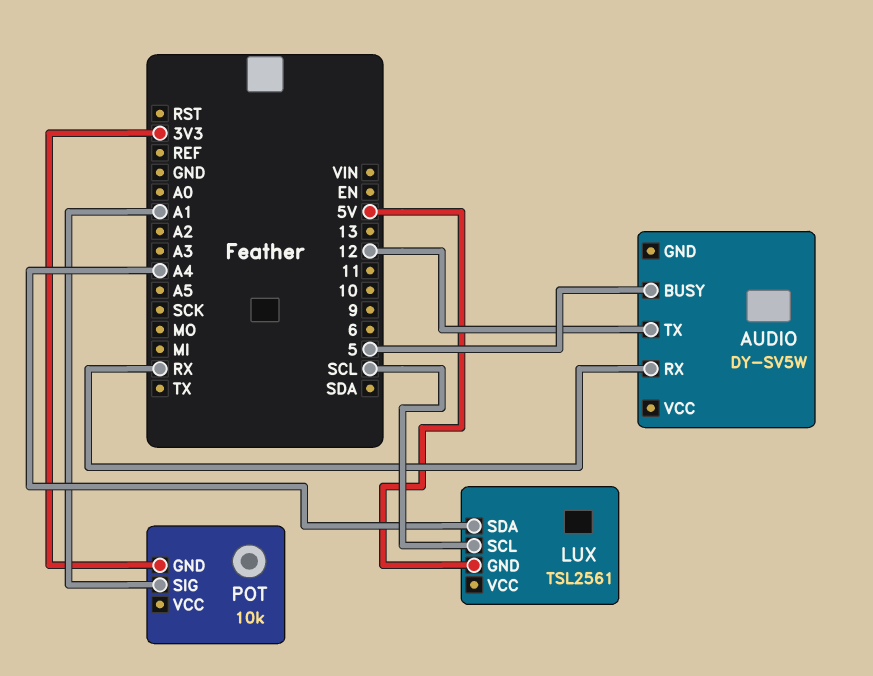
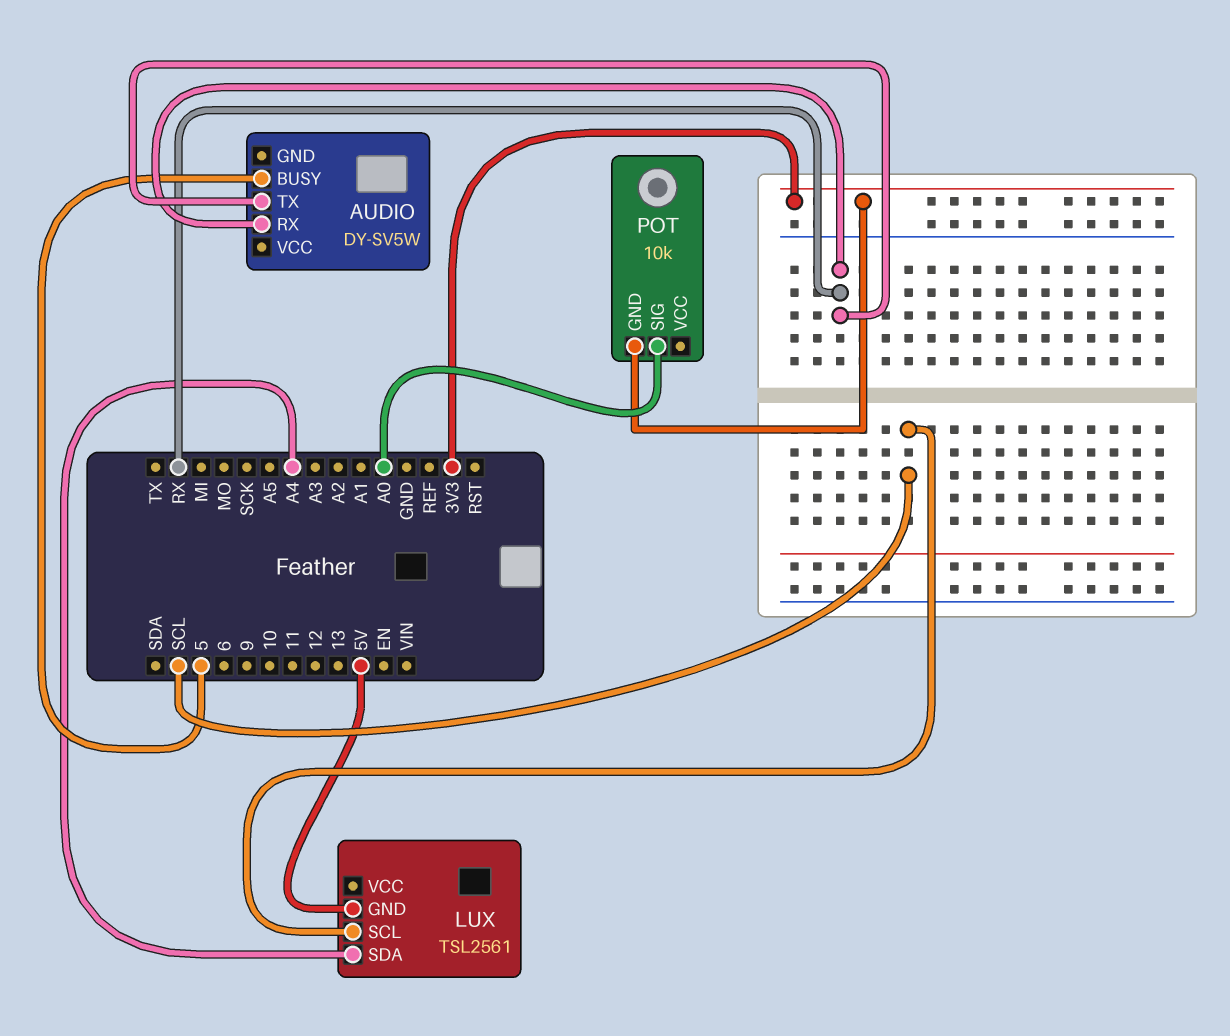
AUDIO pin TX: 12 -> RX
POT pin SIG: A1 -> A0

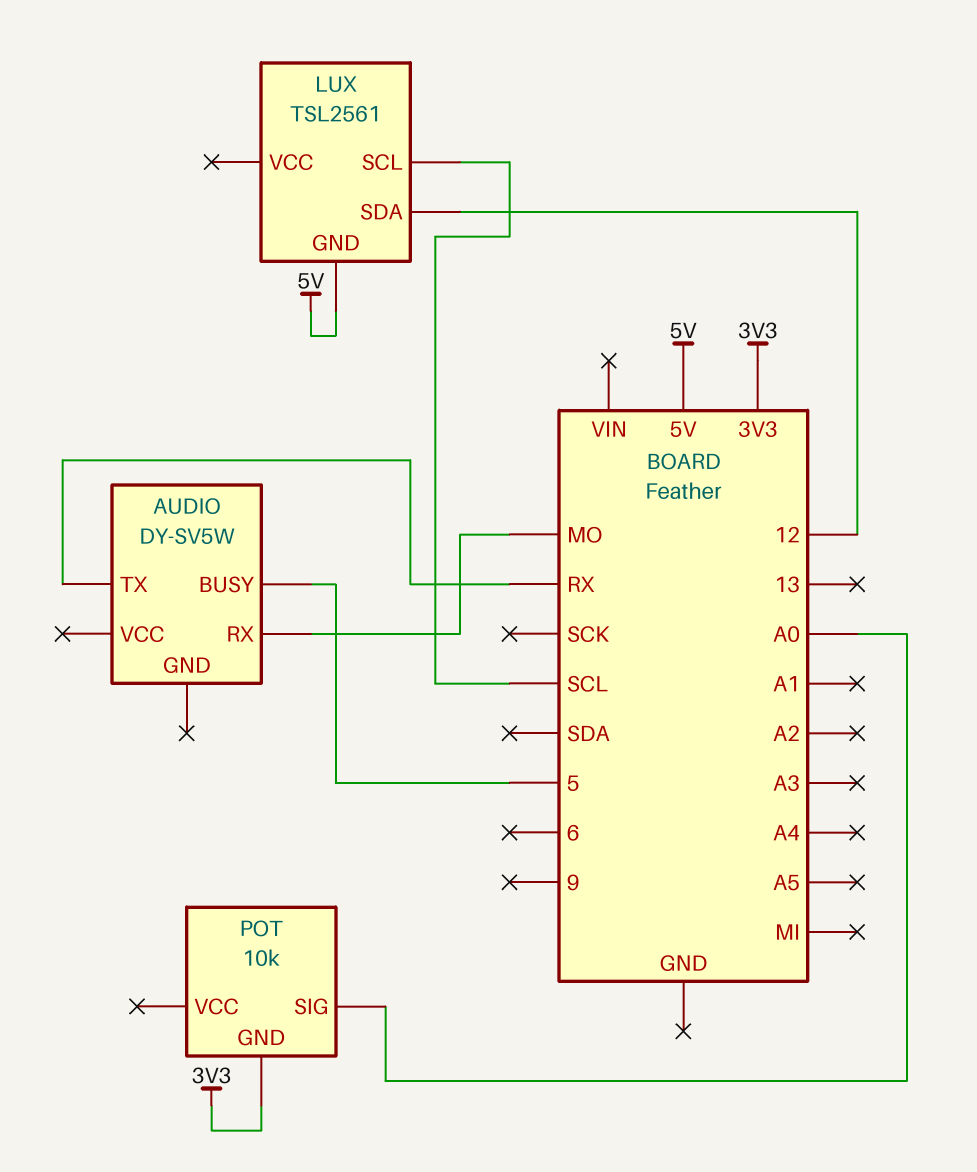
AUDIO pin RX: RX -> MO
LUX pin SDA: A4 -> 12

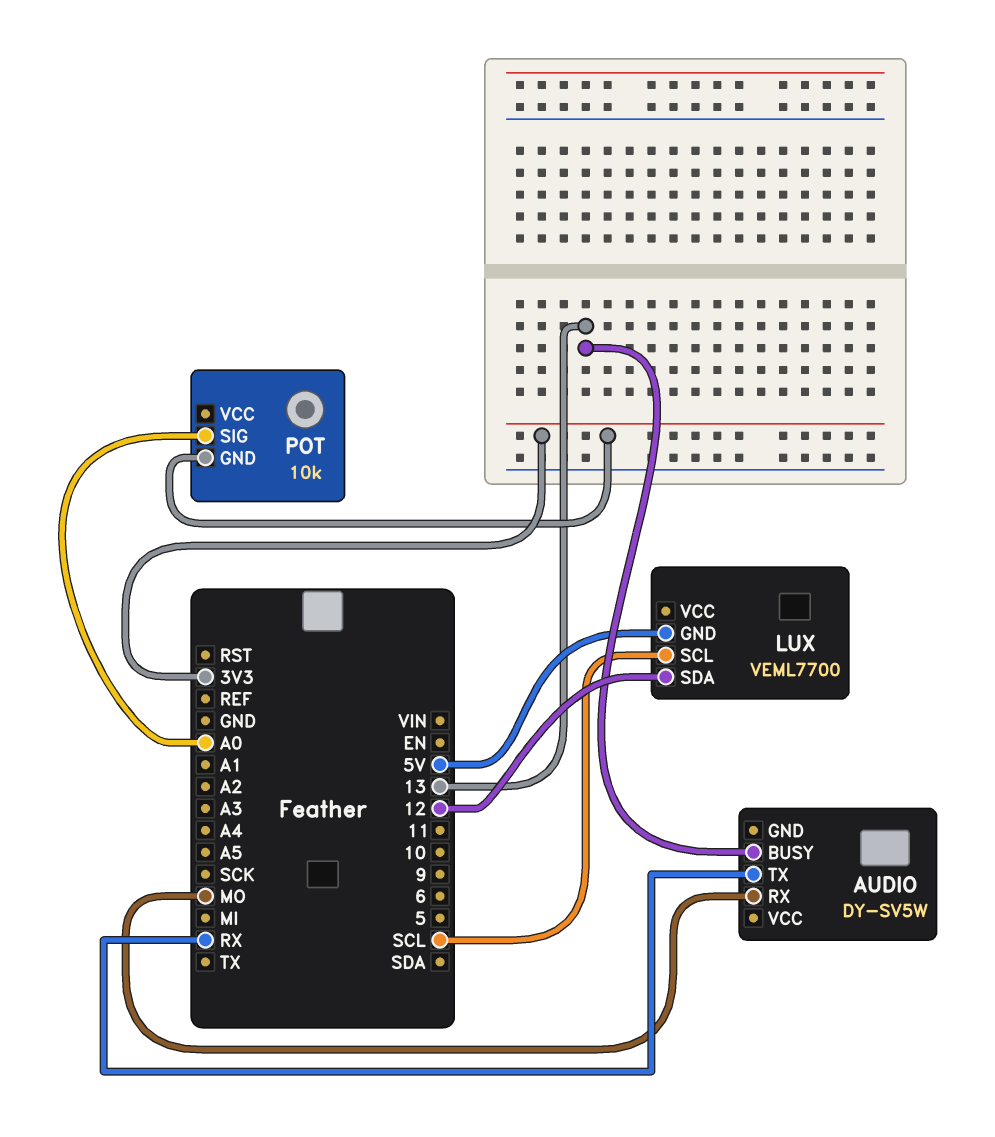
AUDIO pin BUSY: 5 -> 13
LUX: TSL2561 -> VEML7700

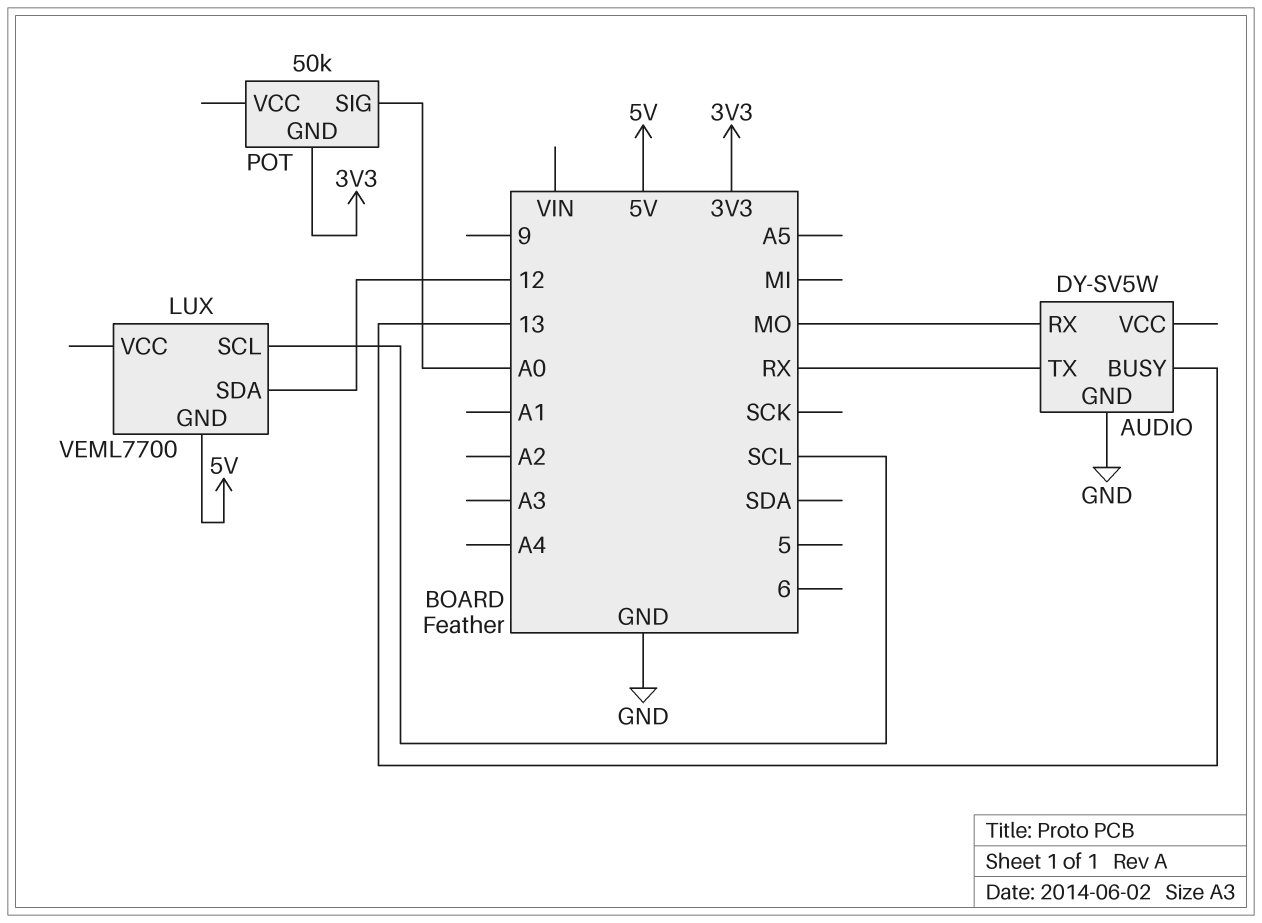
AUDIO pin GND: none -> GND
POT: 10k -> 50k

